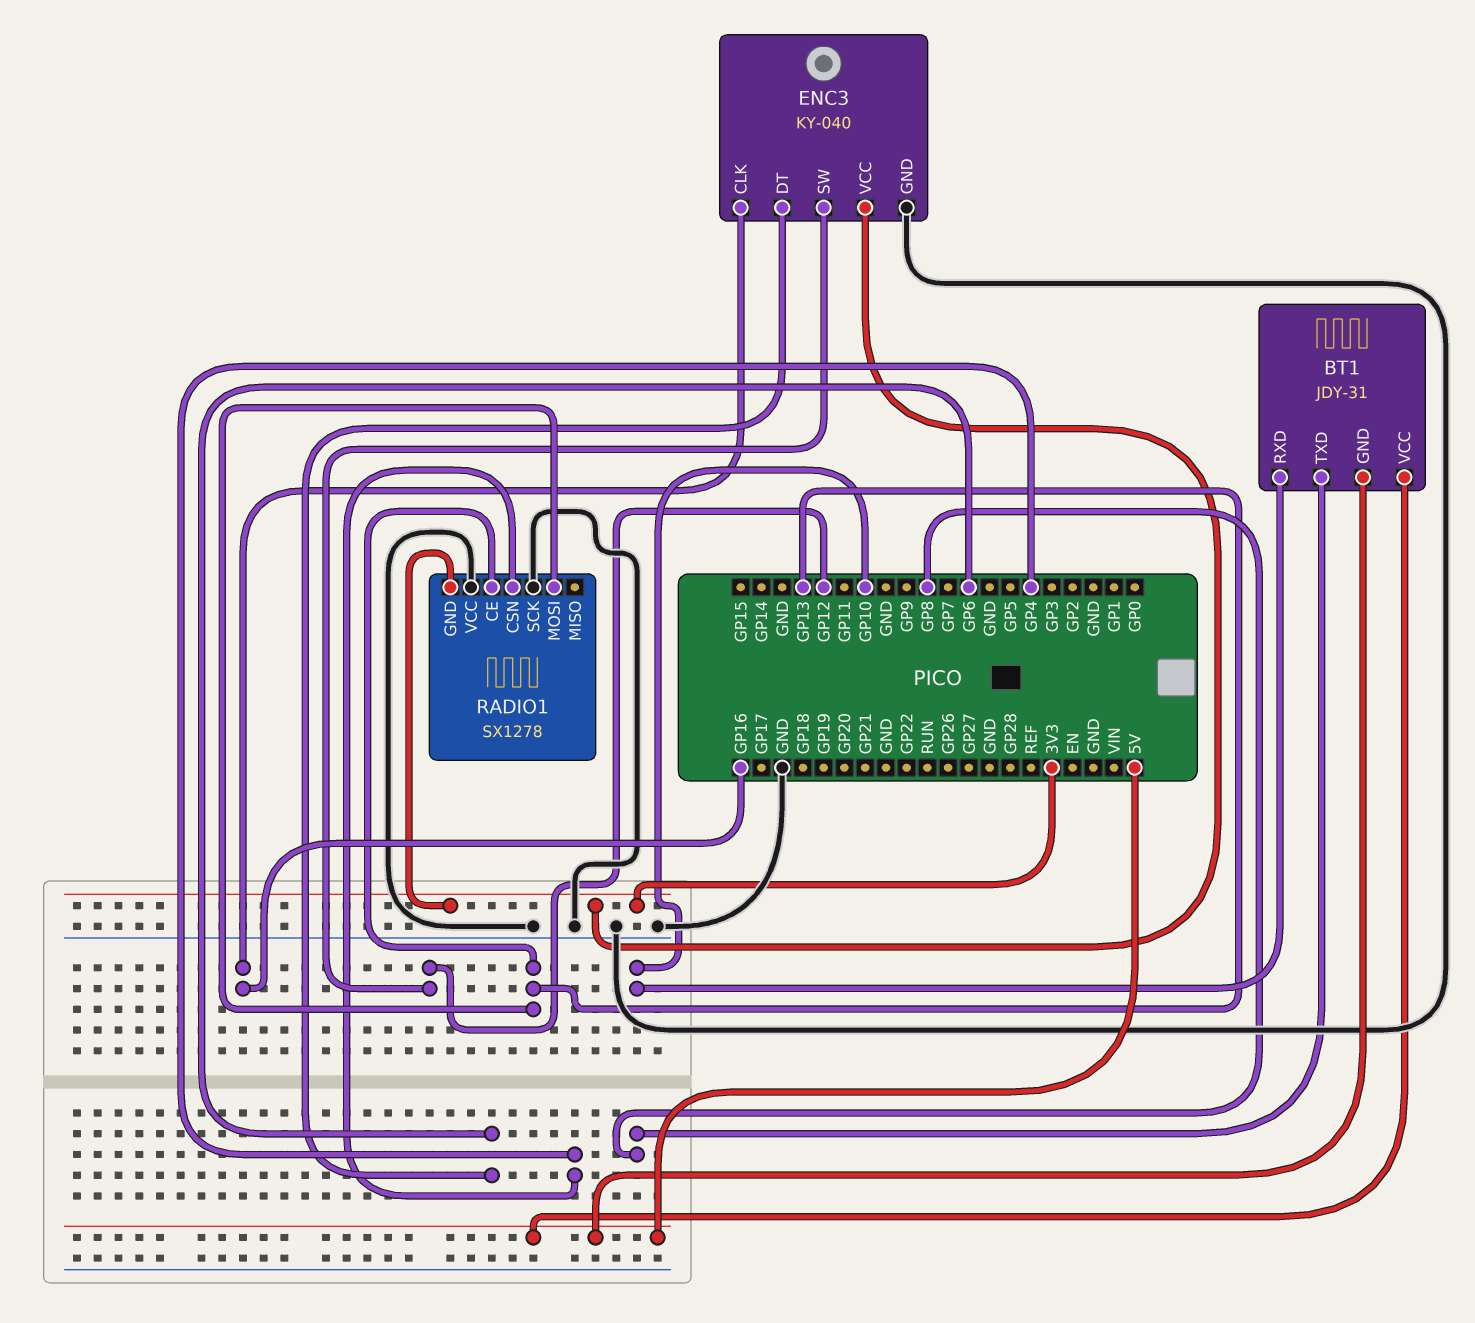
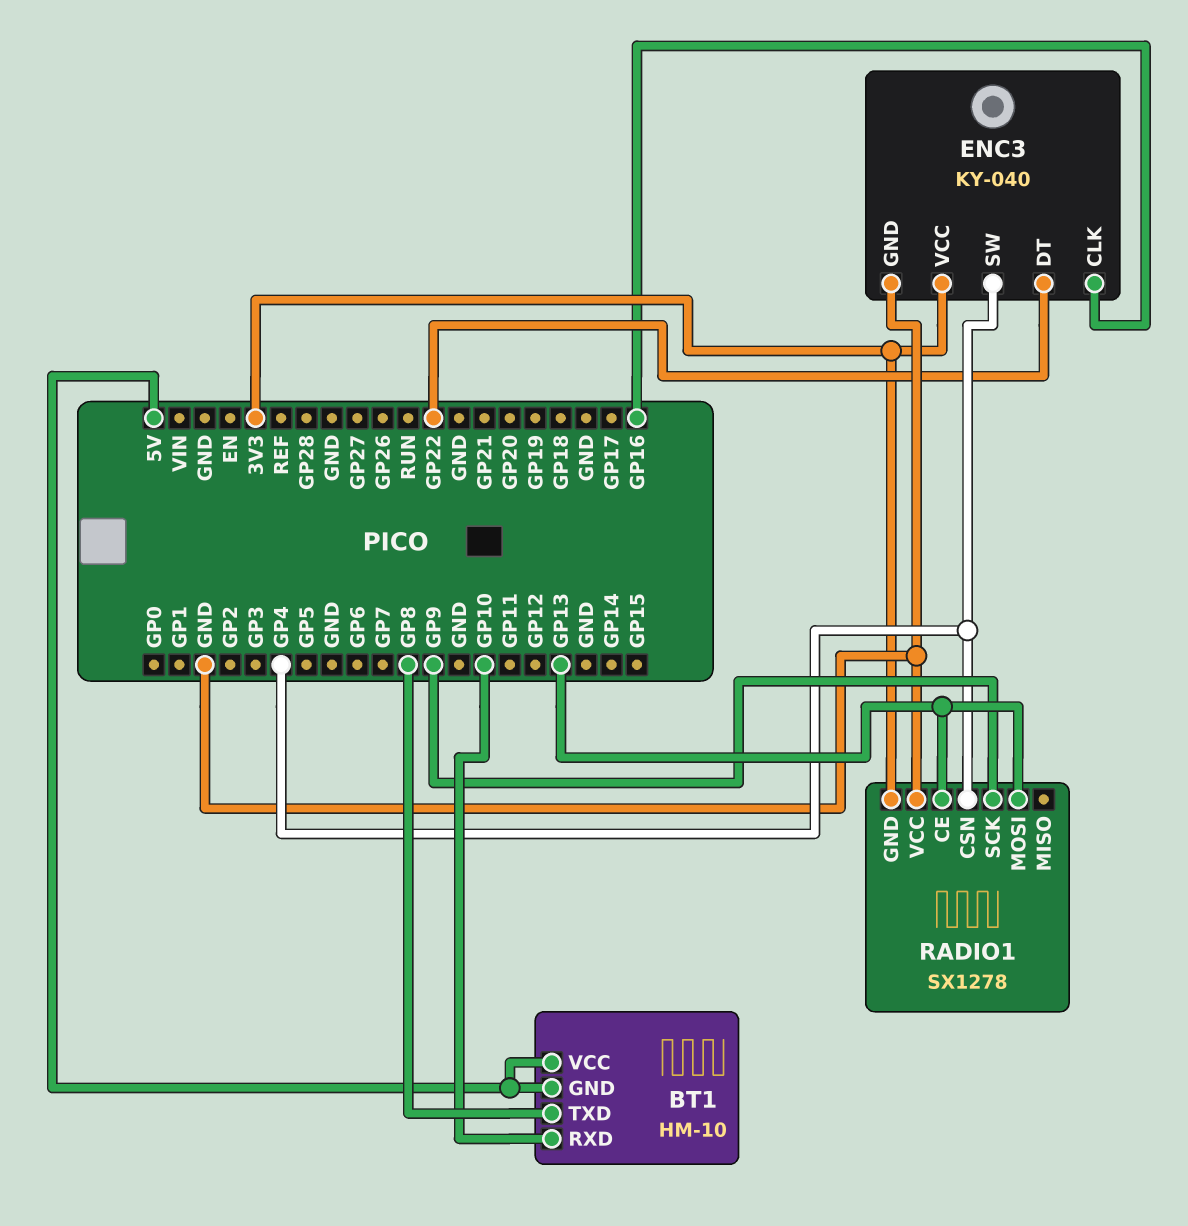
BT1: JDY-31 -> HM-10
ENC3 pin DT: GP6 -> GP22
ENC3 pin SW: GP12 -> GP4
RADIO1 pin SCK: GND -> GP9

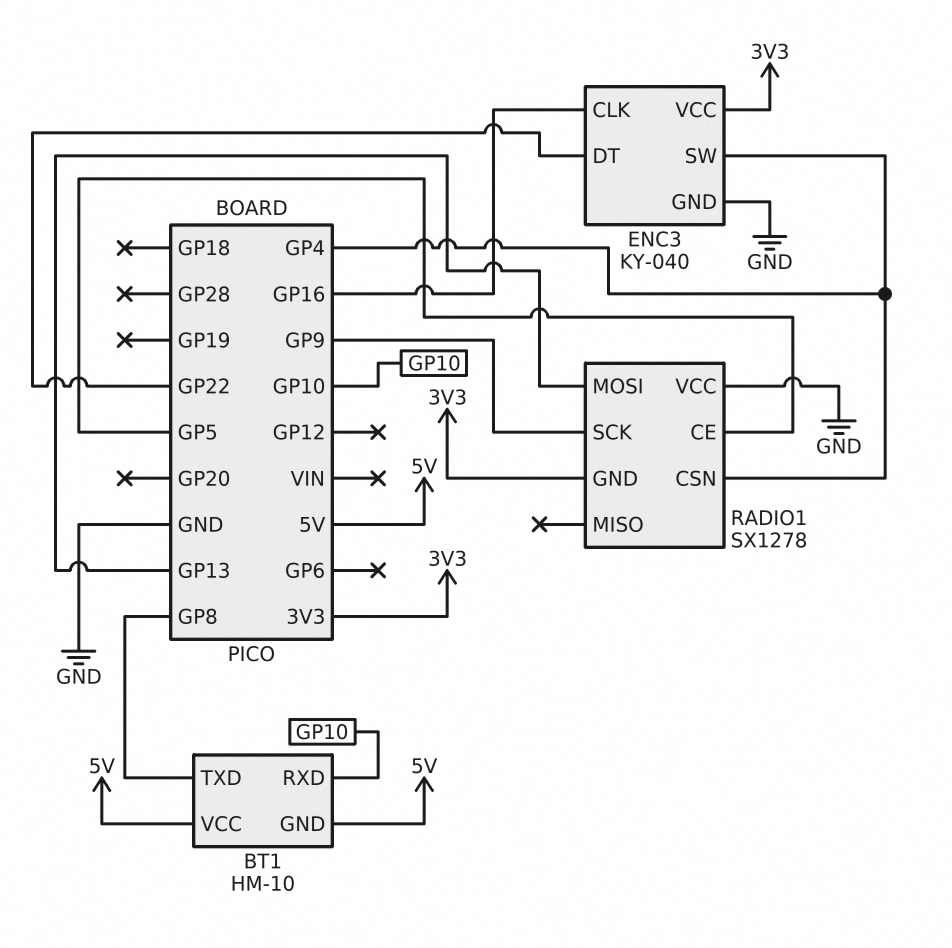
RADIO1 pin CE: GP13 -> GP5

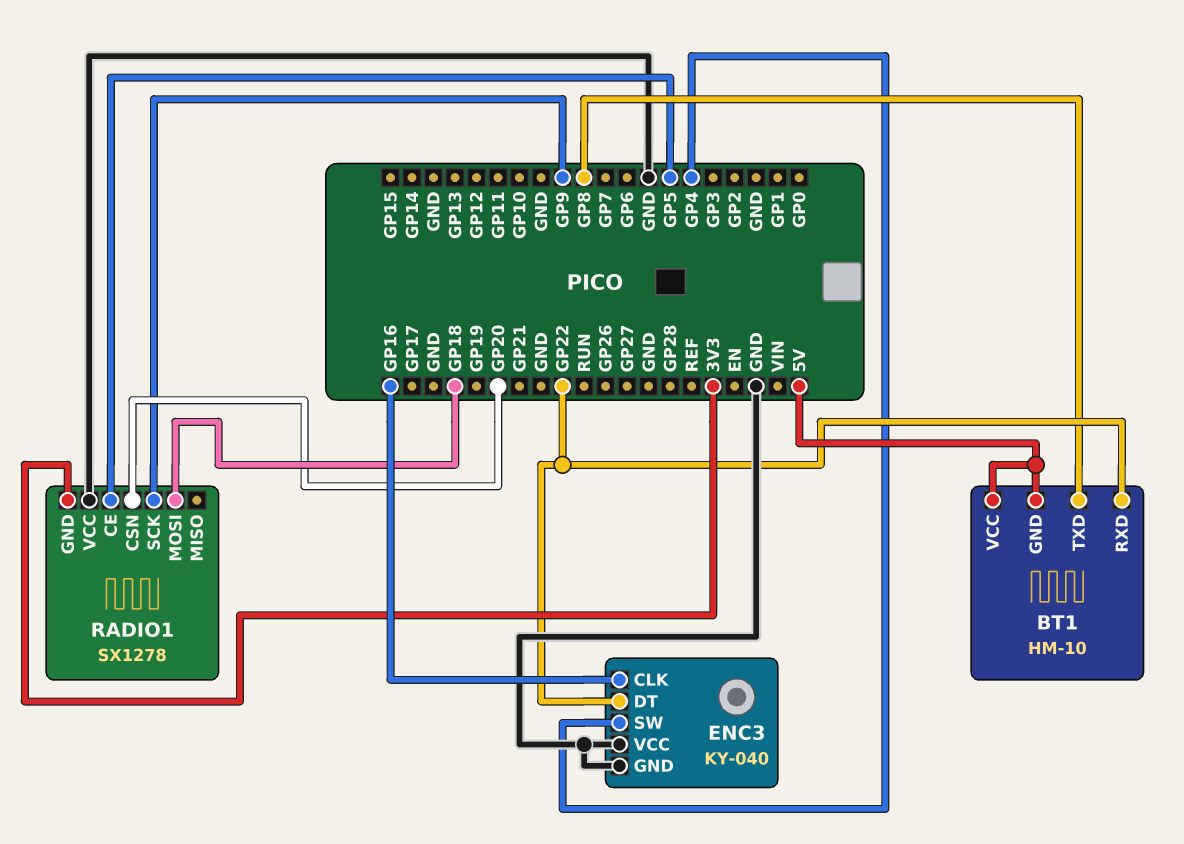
BT1 pin RXD: GP10 -> GP22
ENC3 pin VCC: 3V3 -> GND
RADIO1 pin CSN: GP4 -> GP20
RADIO1 pin MOSI: GP13 -> GP18

